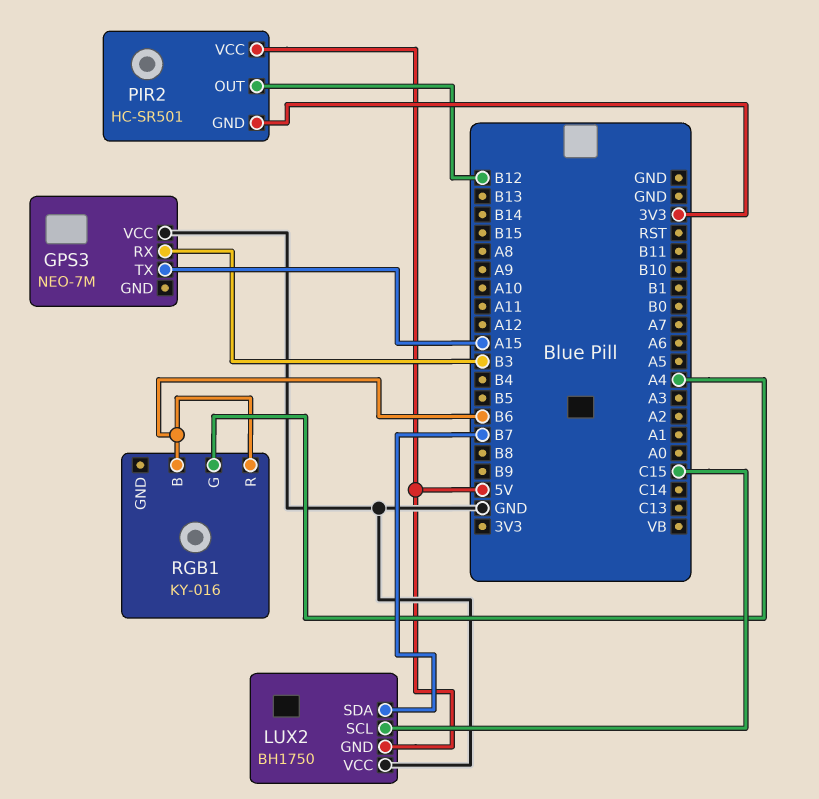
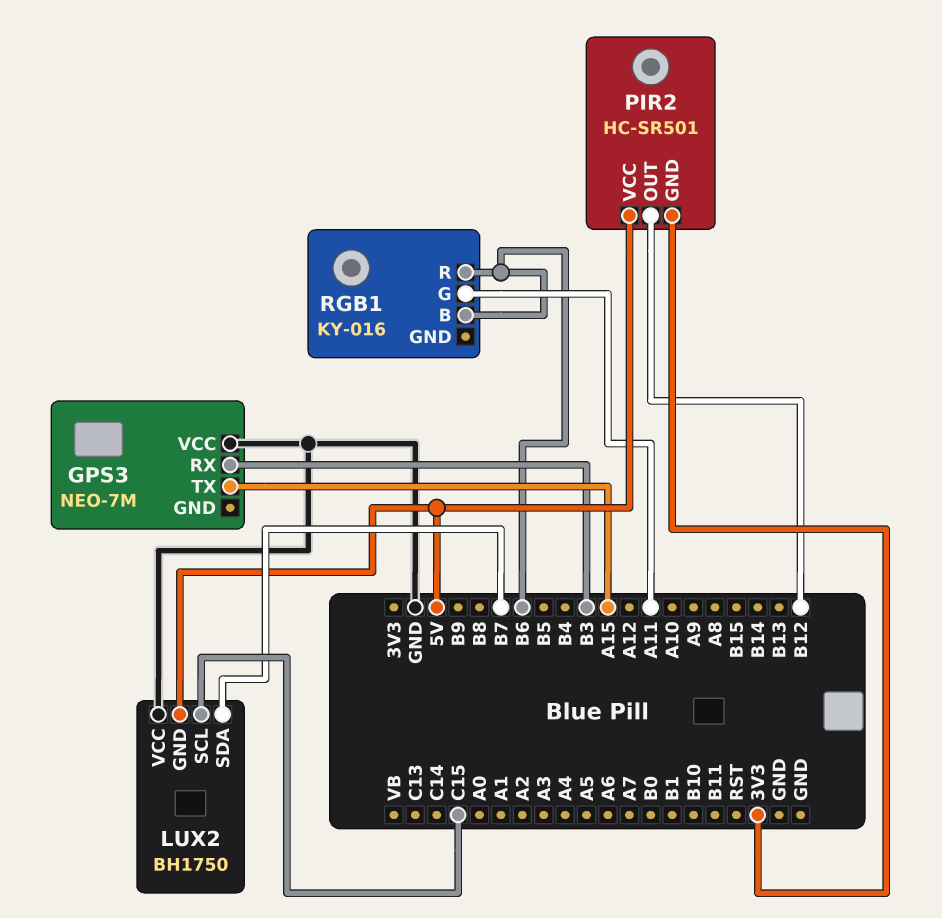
RGB1 pin G: A4 -> A11

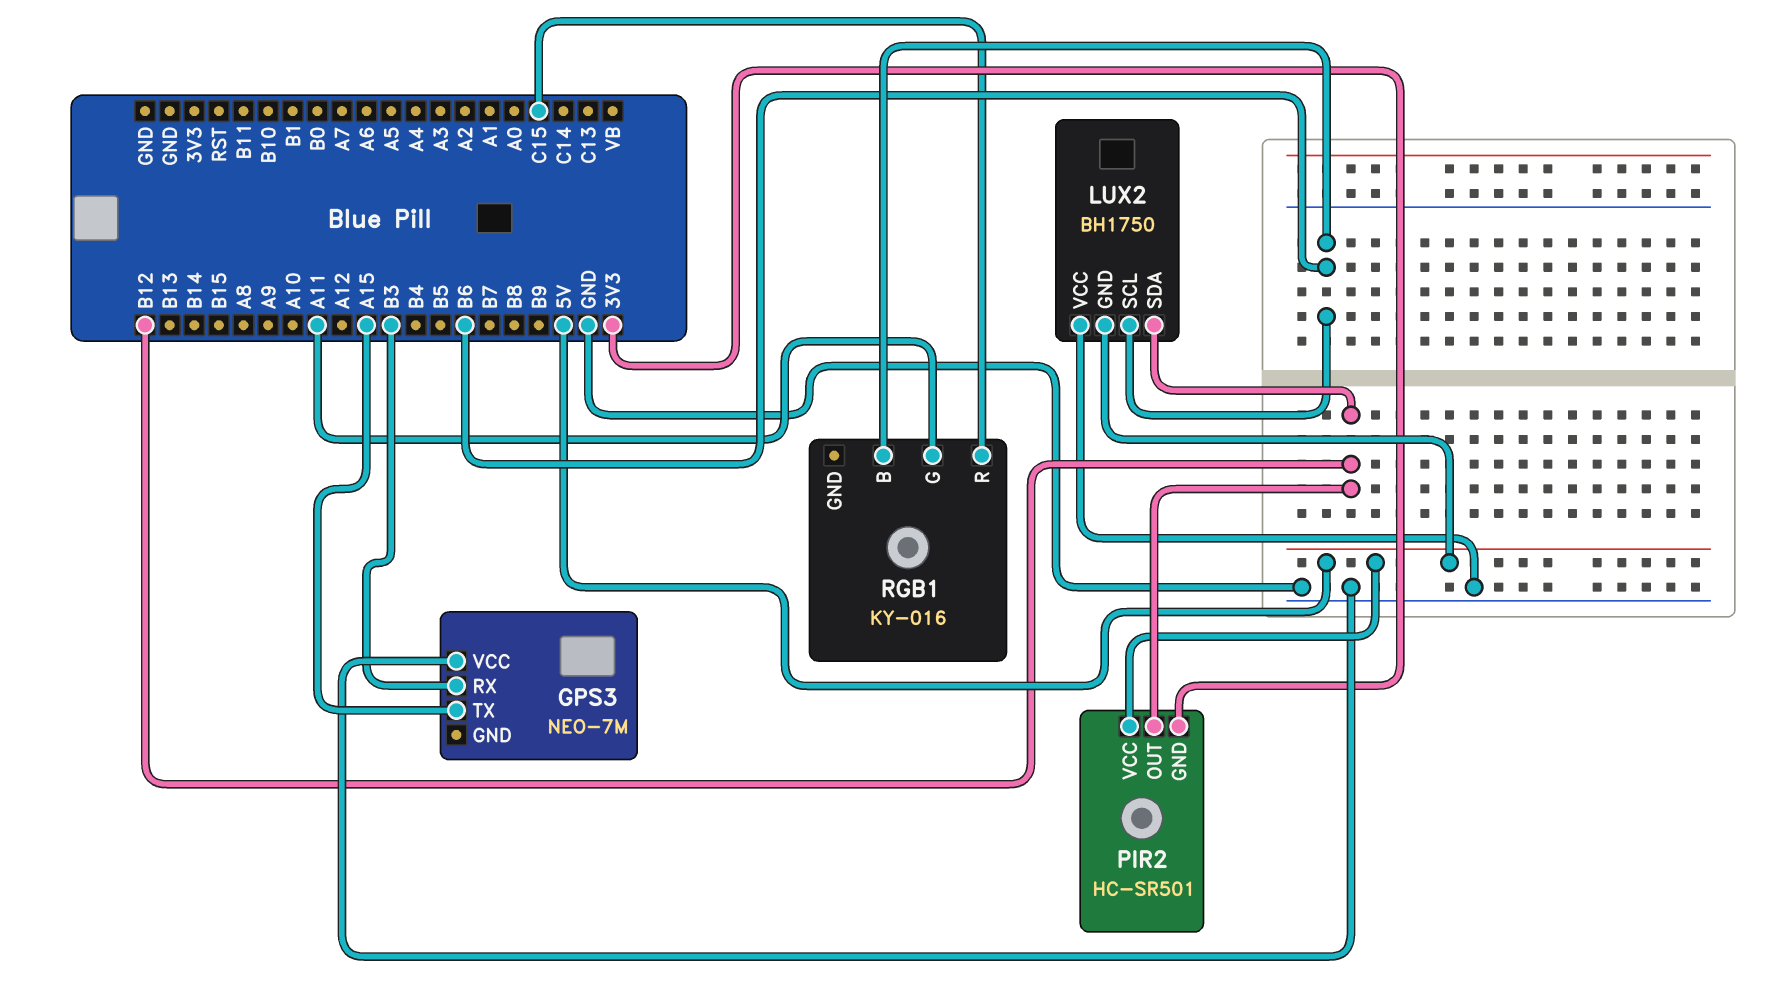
LUX2 pin SCL: C15 -> B6
LUX2 pin SDA: B7 -> B12
RGB1 pin R: B6 -> C15

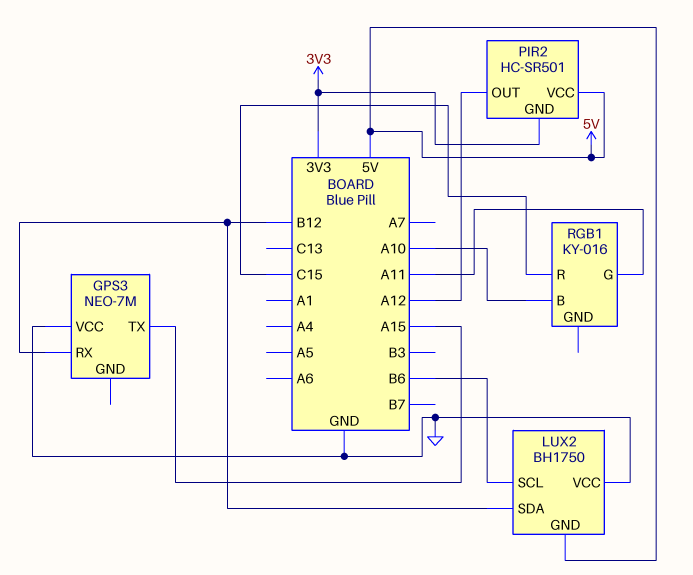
GPS3 pin RX: B3 -> B12
PIR2 pin OUT: B12 -> A12
RGB1 pin B: B6 -> A10

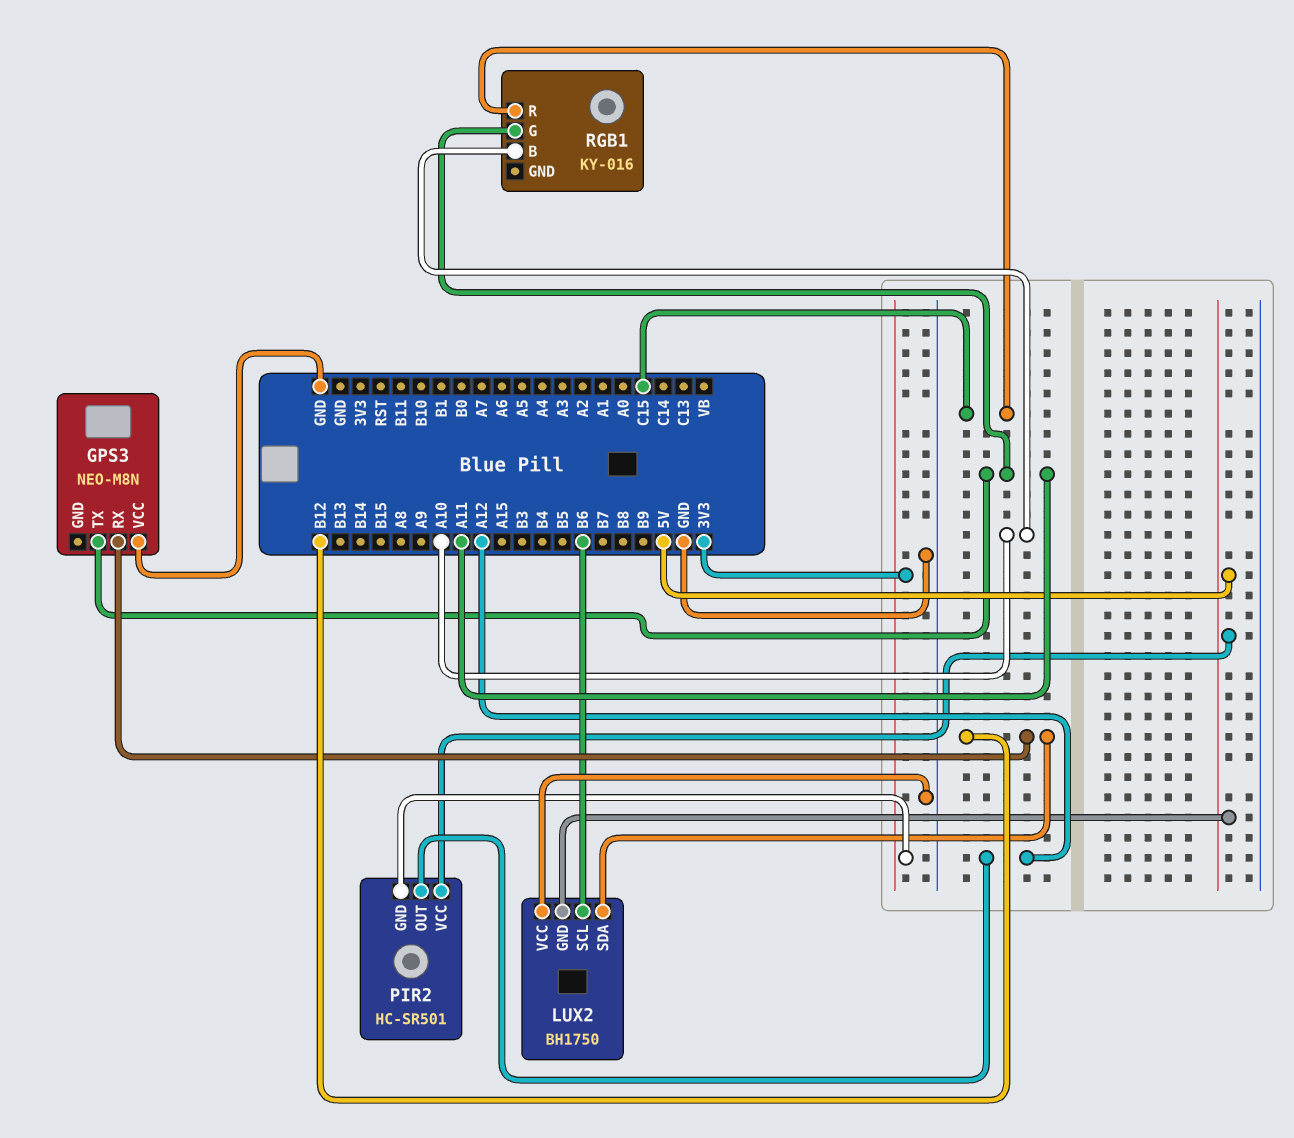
GPS3: NEO-7M -> NEO-M8N
GPS3 pin TX: A15 -> A11

